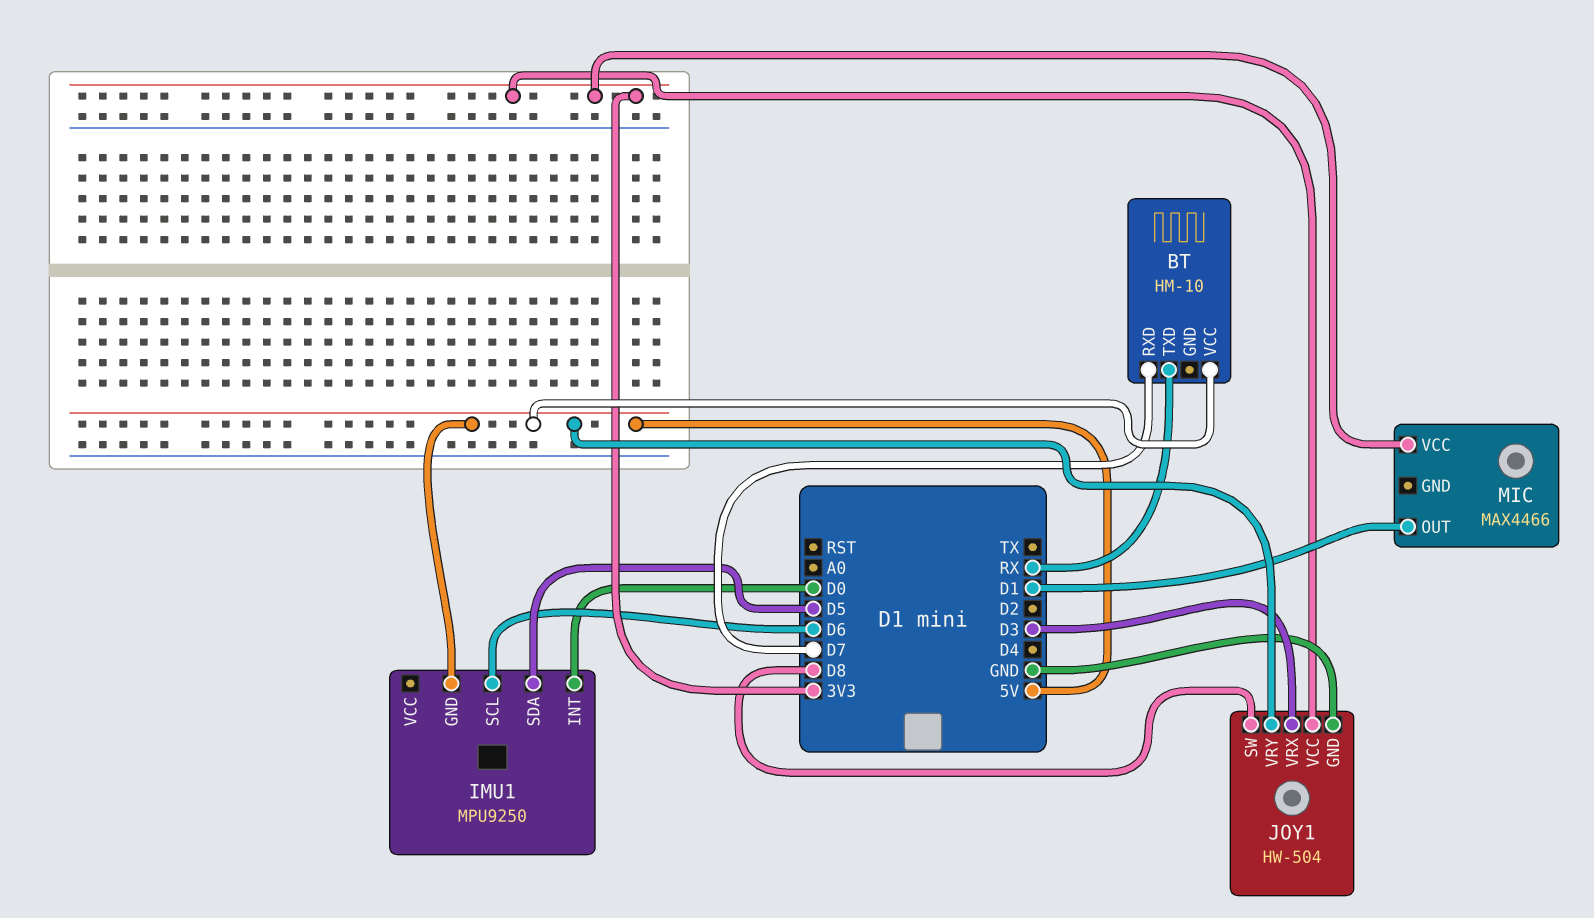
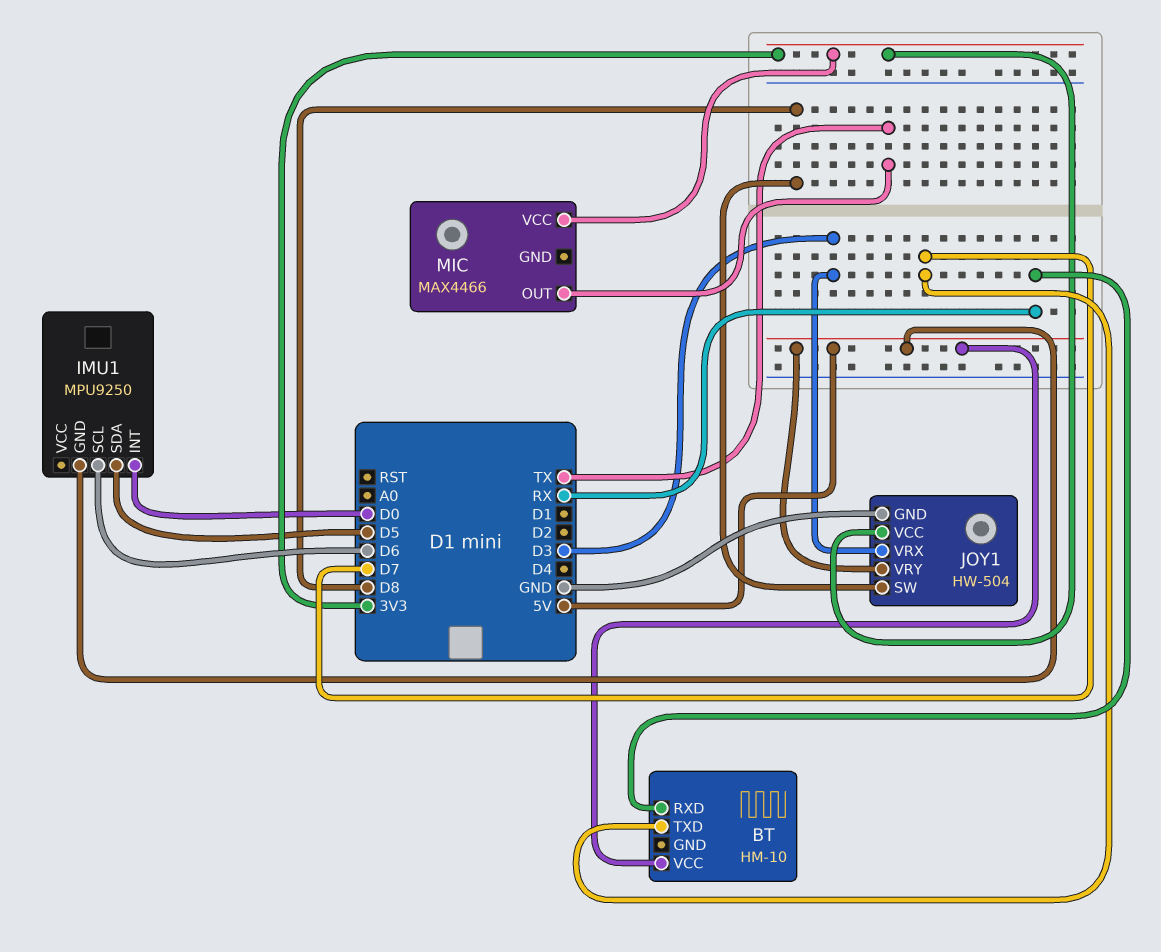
BT pin RXD: D7 -> RX
BT pin TXD: RX -> D7
MIC pin OUT: D1 -> TX

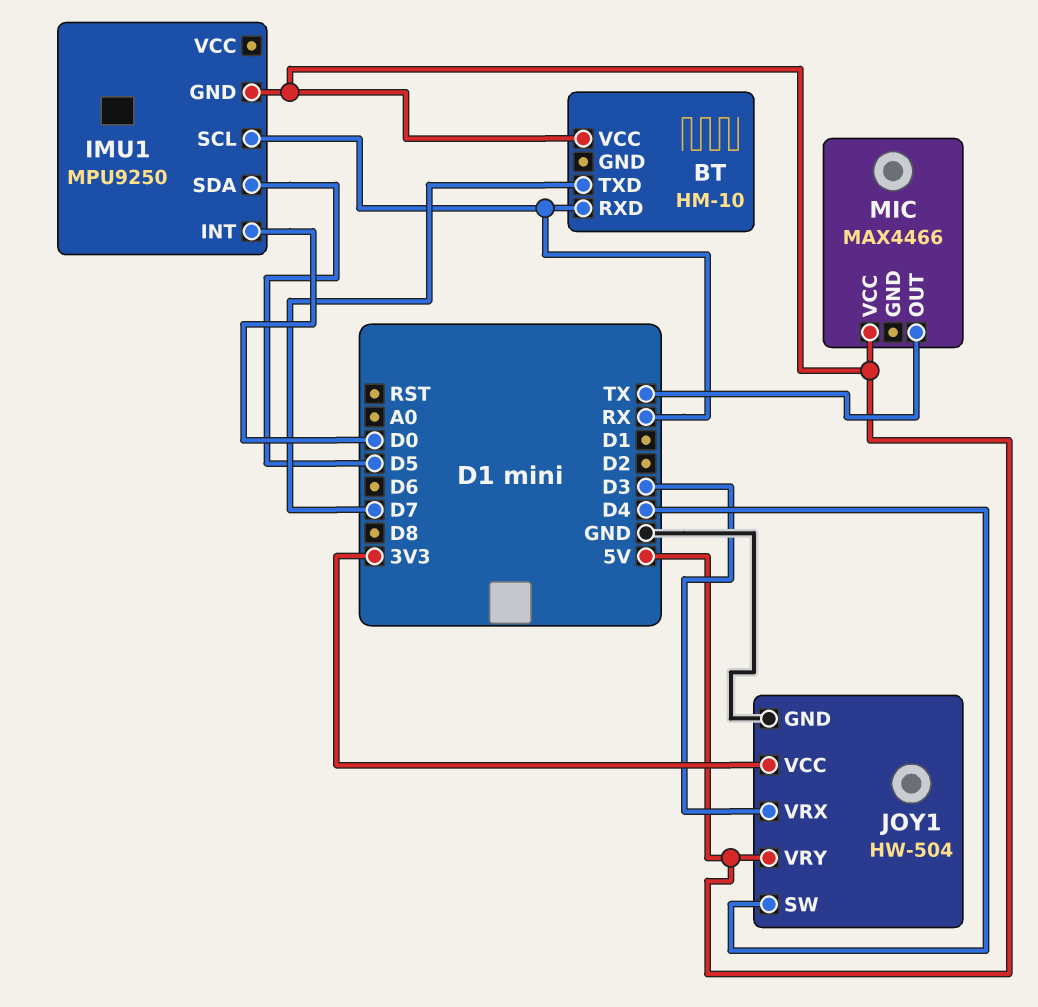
IMU1 pin SCL: D6 -> RX
JOY1 pin SW: D8 -> D4
MIC pin VCC: 3V3 -> 5V

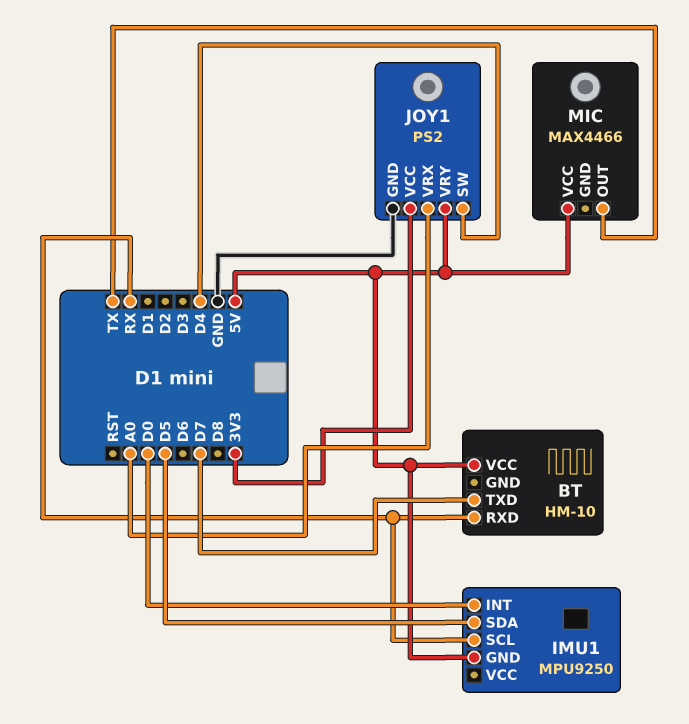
JOY1: HW-504 -> PS2
JOY1 pin VRX: D3 -> A0

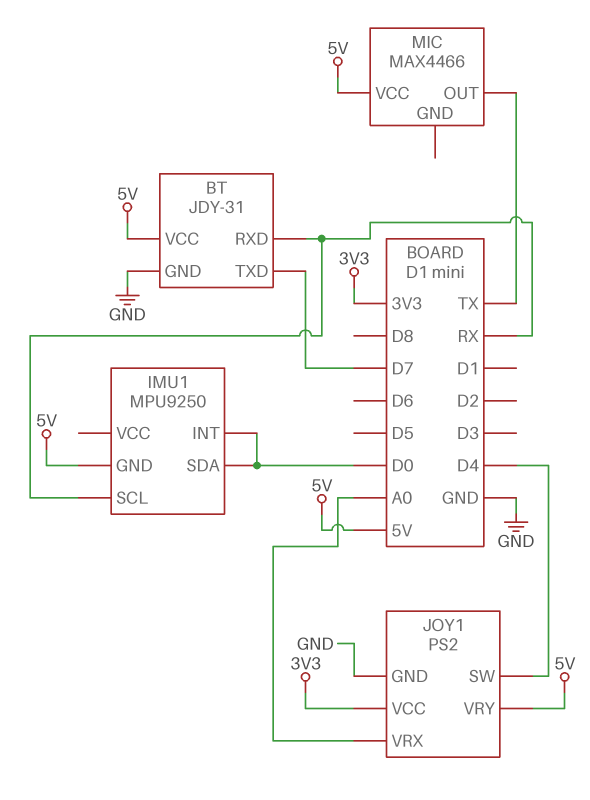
BT: HM-10 -> JDY-31
BT pin GND: none -> GND
IMU1 pin SDA: D5 -> D0

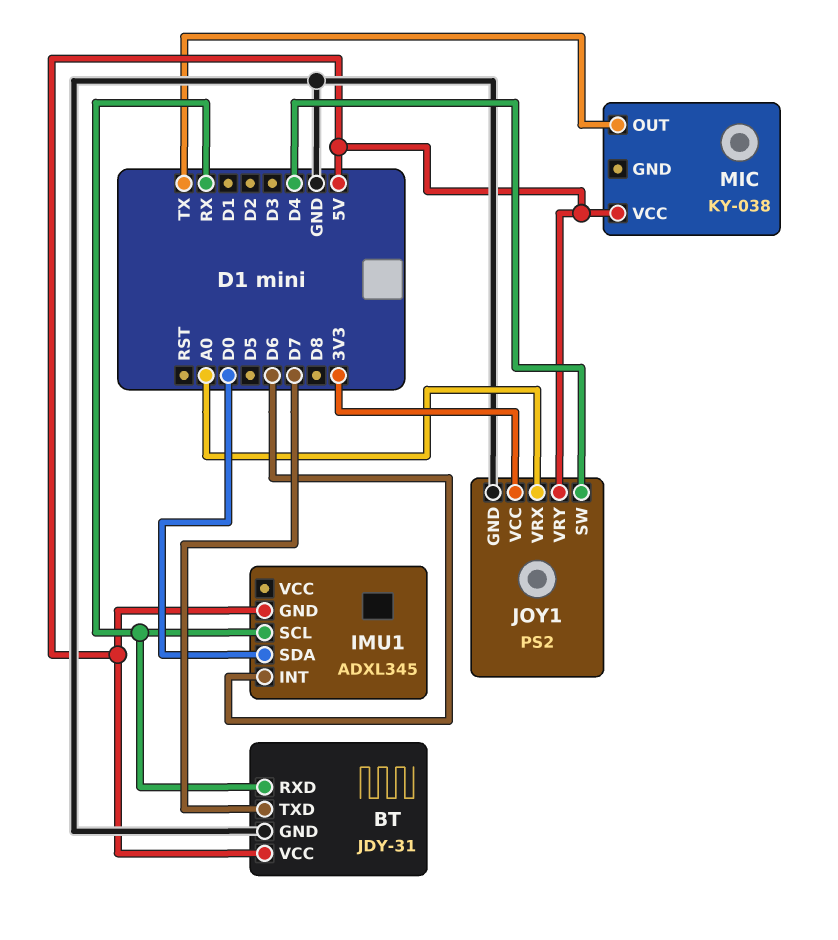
IMU1: MPU9250 -> ADXL345
IMU1 pin INT: D0 -> D6
MIC: MAX4466 -> KY-038

